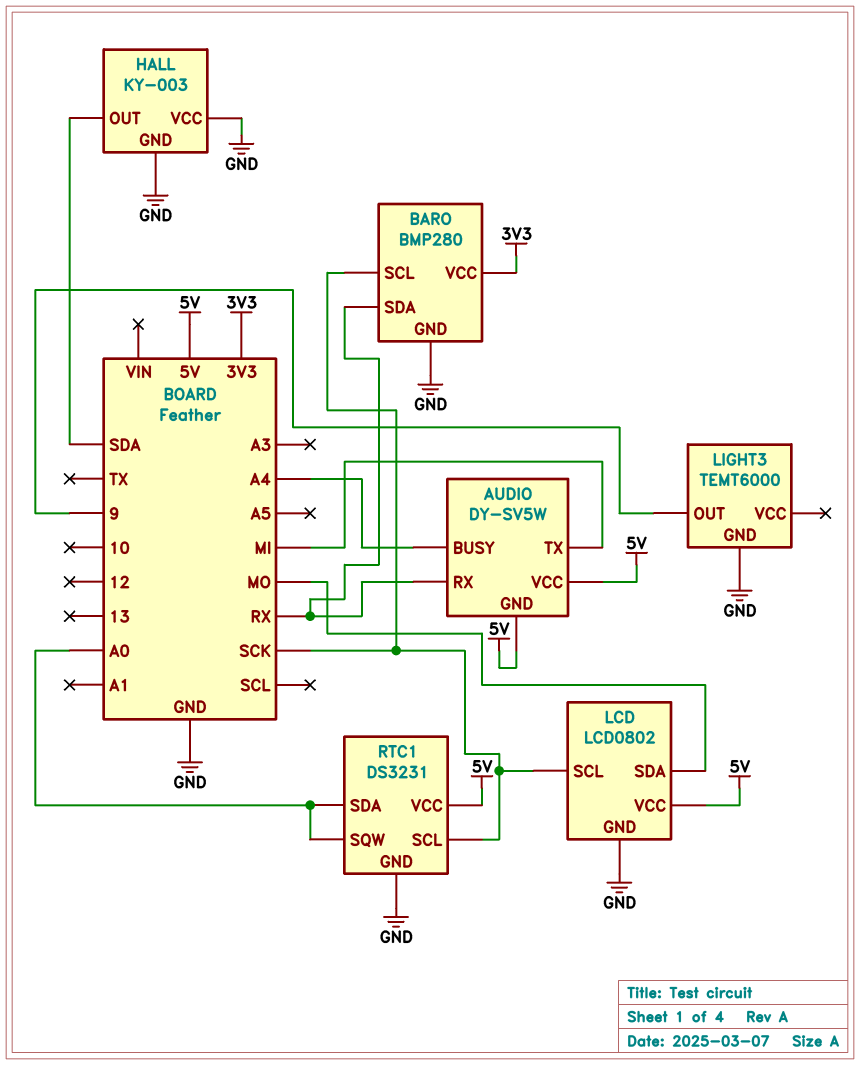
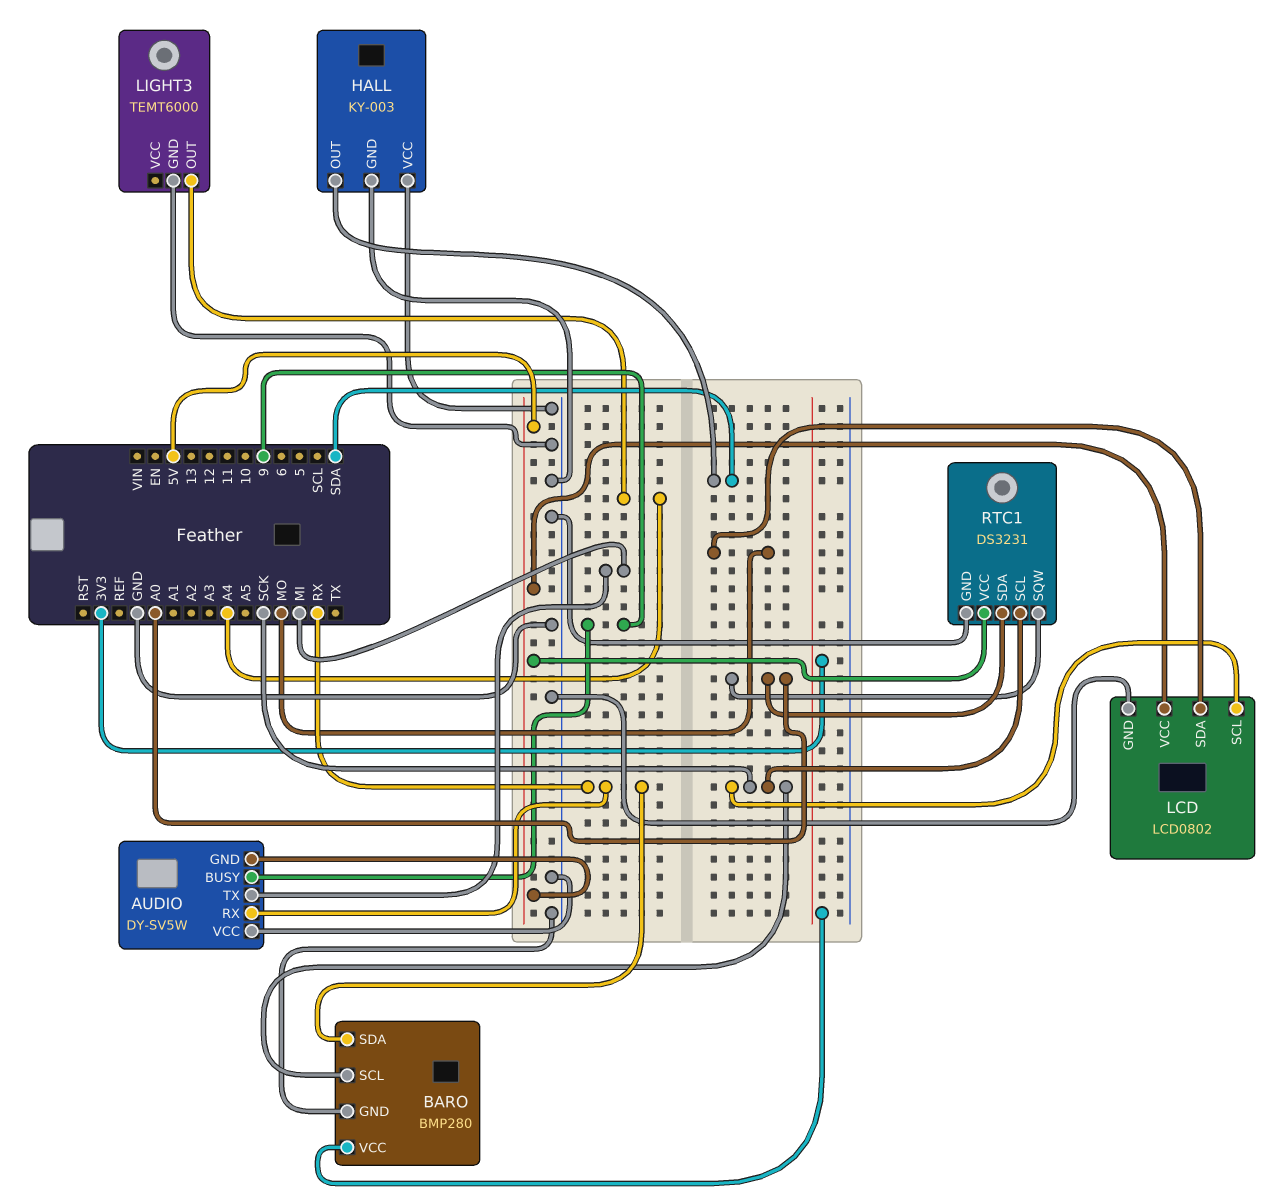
AUDIO pin BUSY: A4 -> 9
AUDIO pin VCC: 5V -> GND
LIGHT3 pin OUT: 9 -> A4

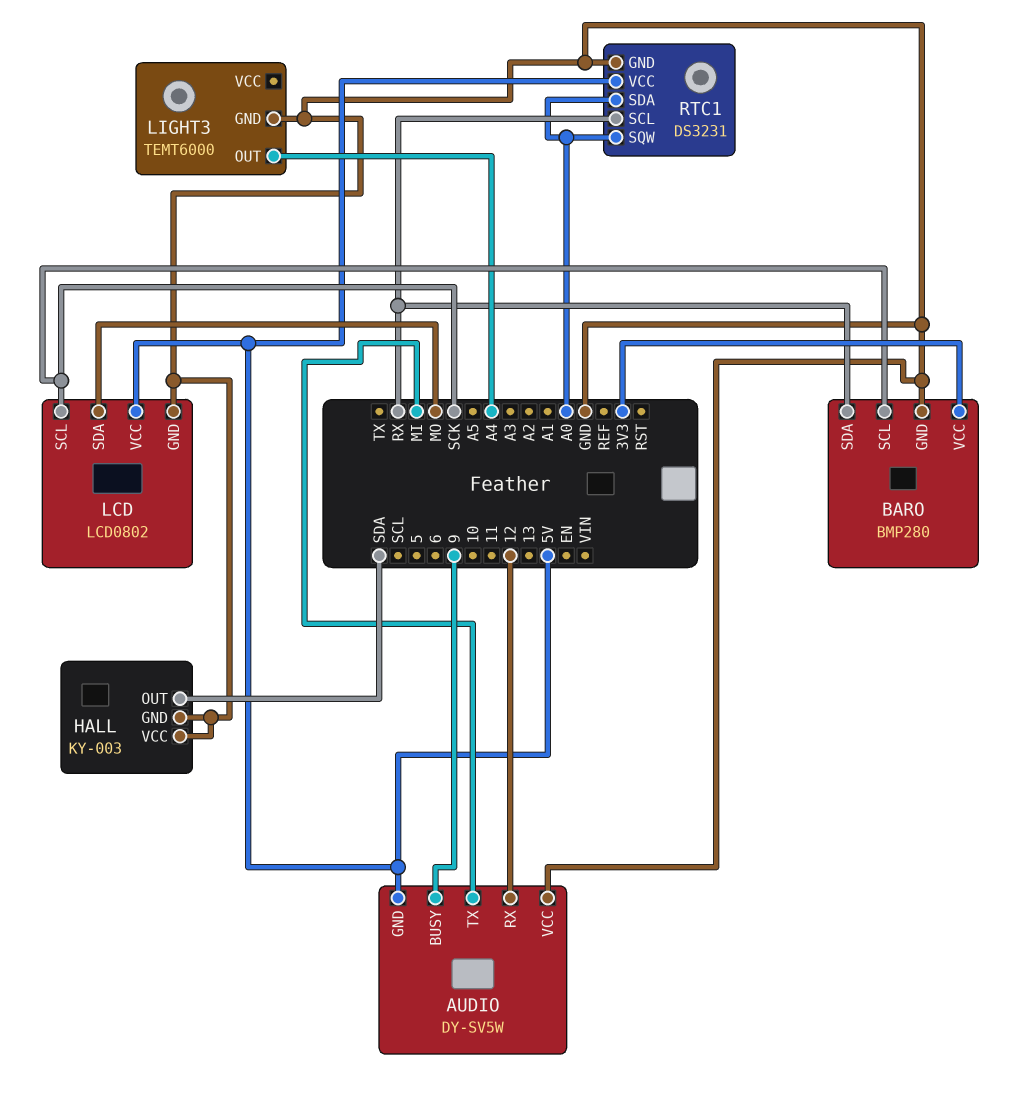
AUDIO pin RX: RX -> 12
RTC1 pin SCL: SCK -> RX

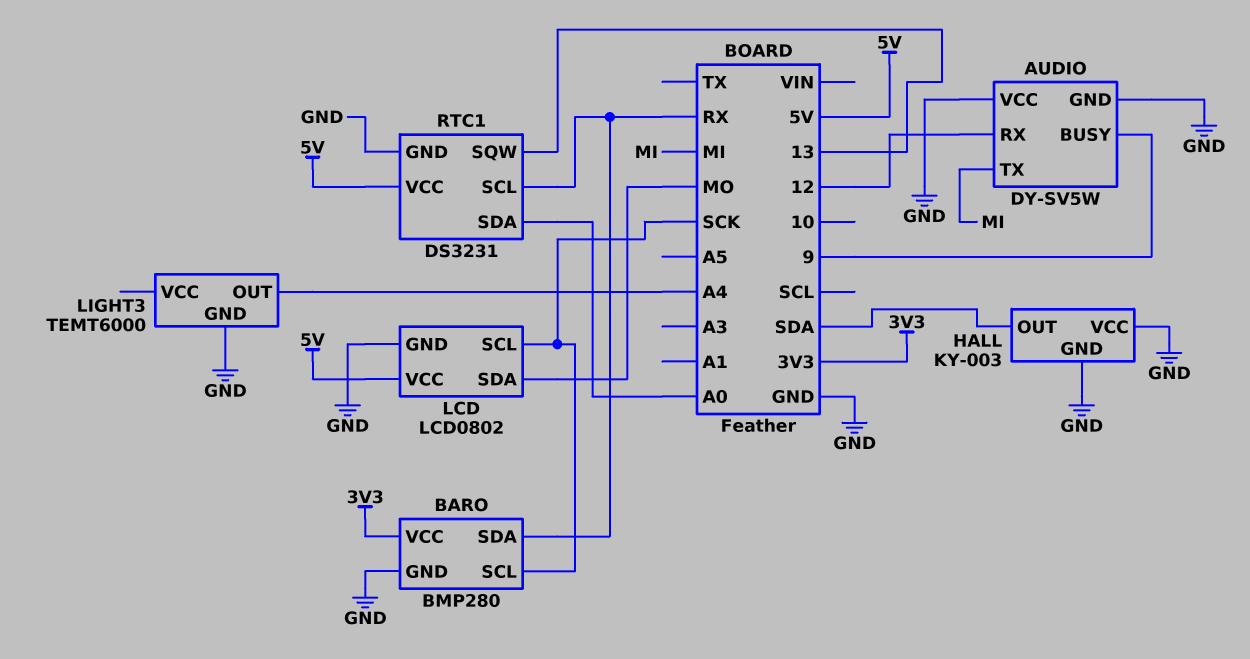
AUDIO pin GND: 5V -> GND
RTC1 pin SQW: A0 -> 13

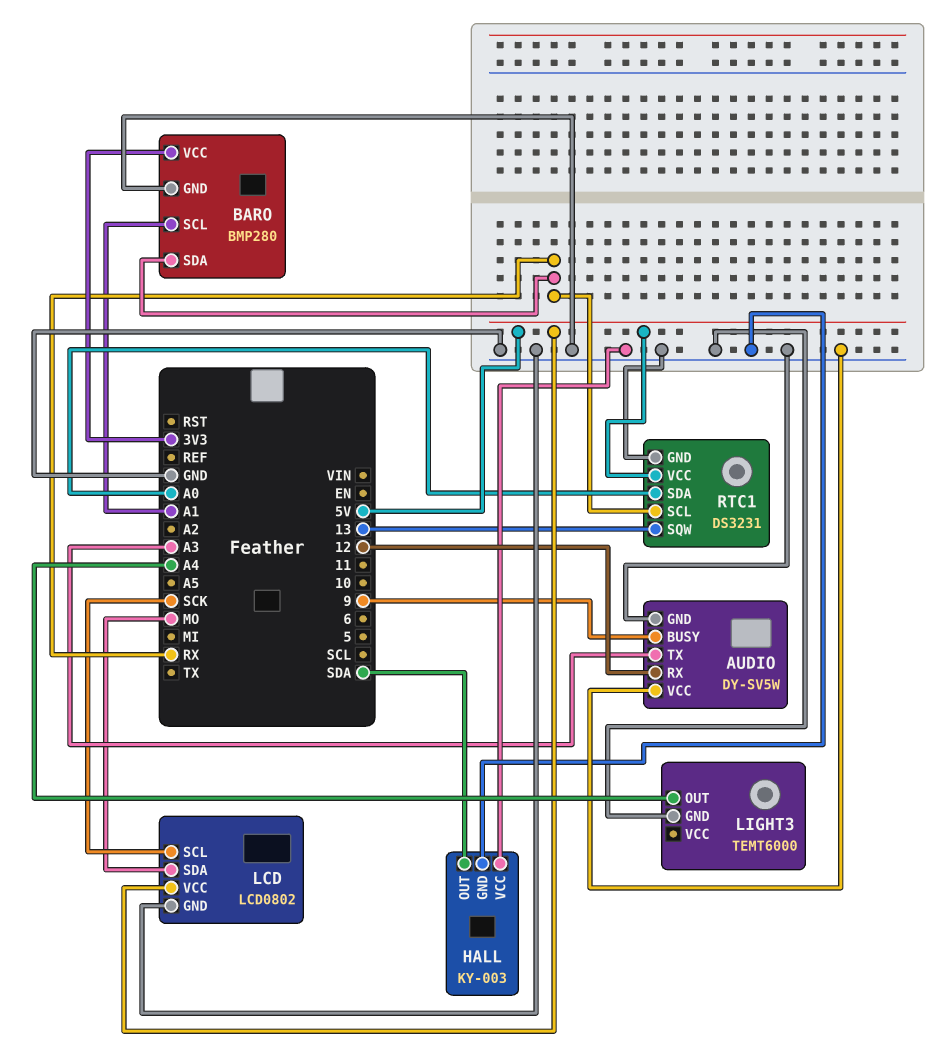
AUDIO pin TX: MI -> A3
BARO pin SCL: SCK -> A1

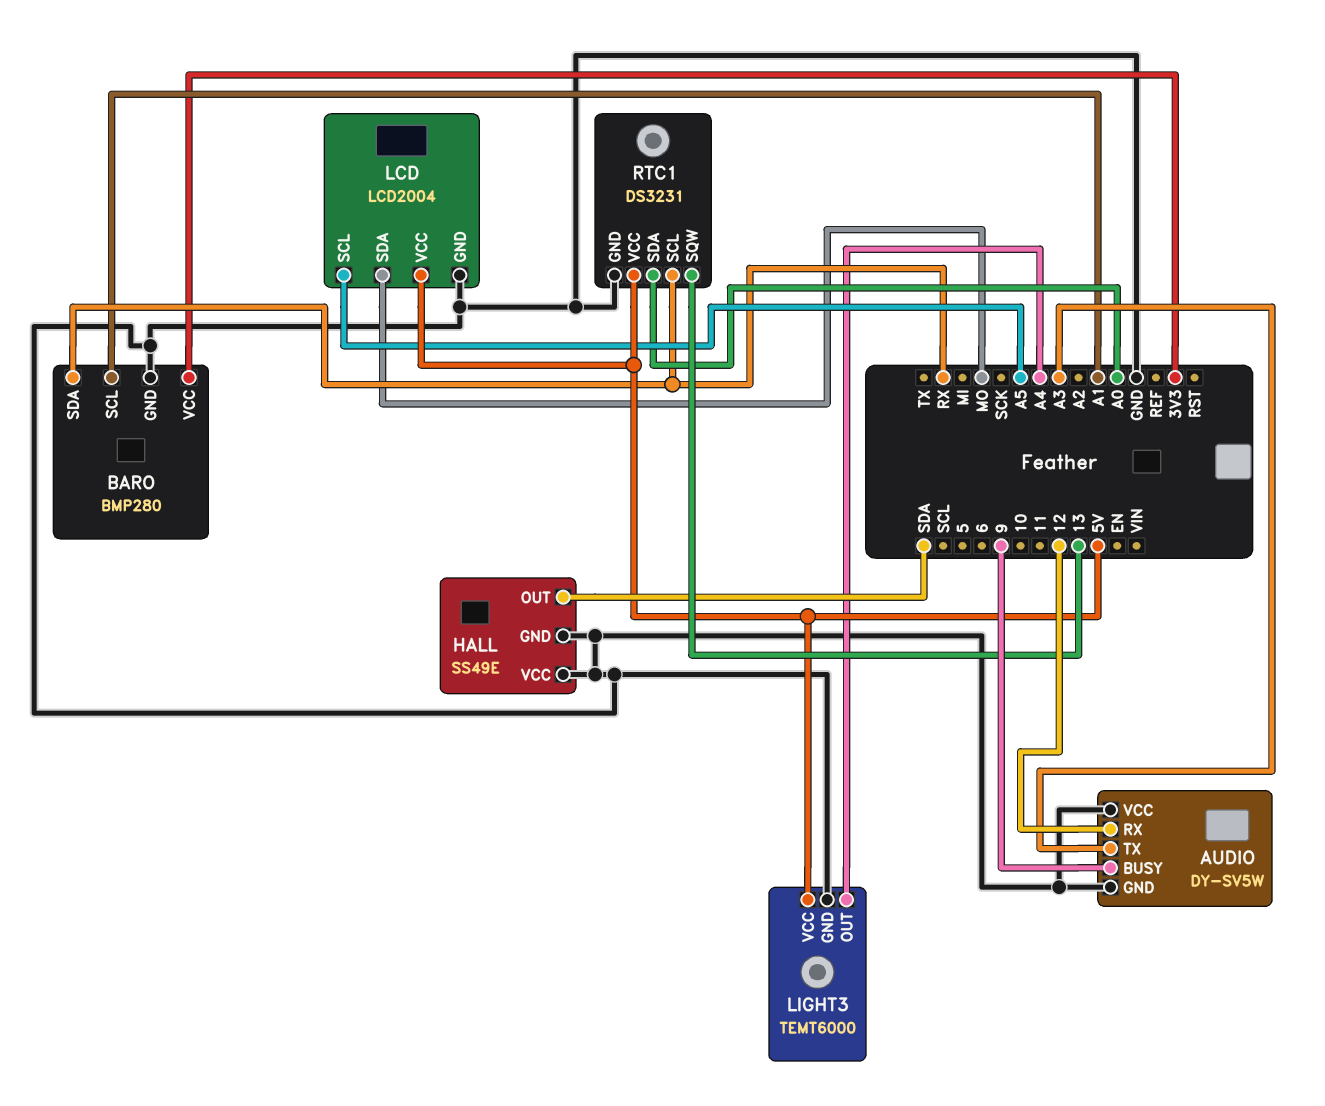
HALL: KY-003 -> SS49E
LCD: LCD0802 -> LCD2004
LCD pin SCL: SCK -> A5
LIGHT3 pin VCC: none -> 5V

